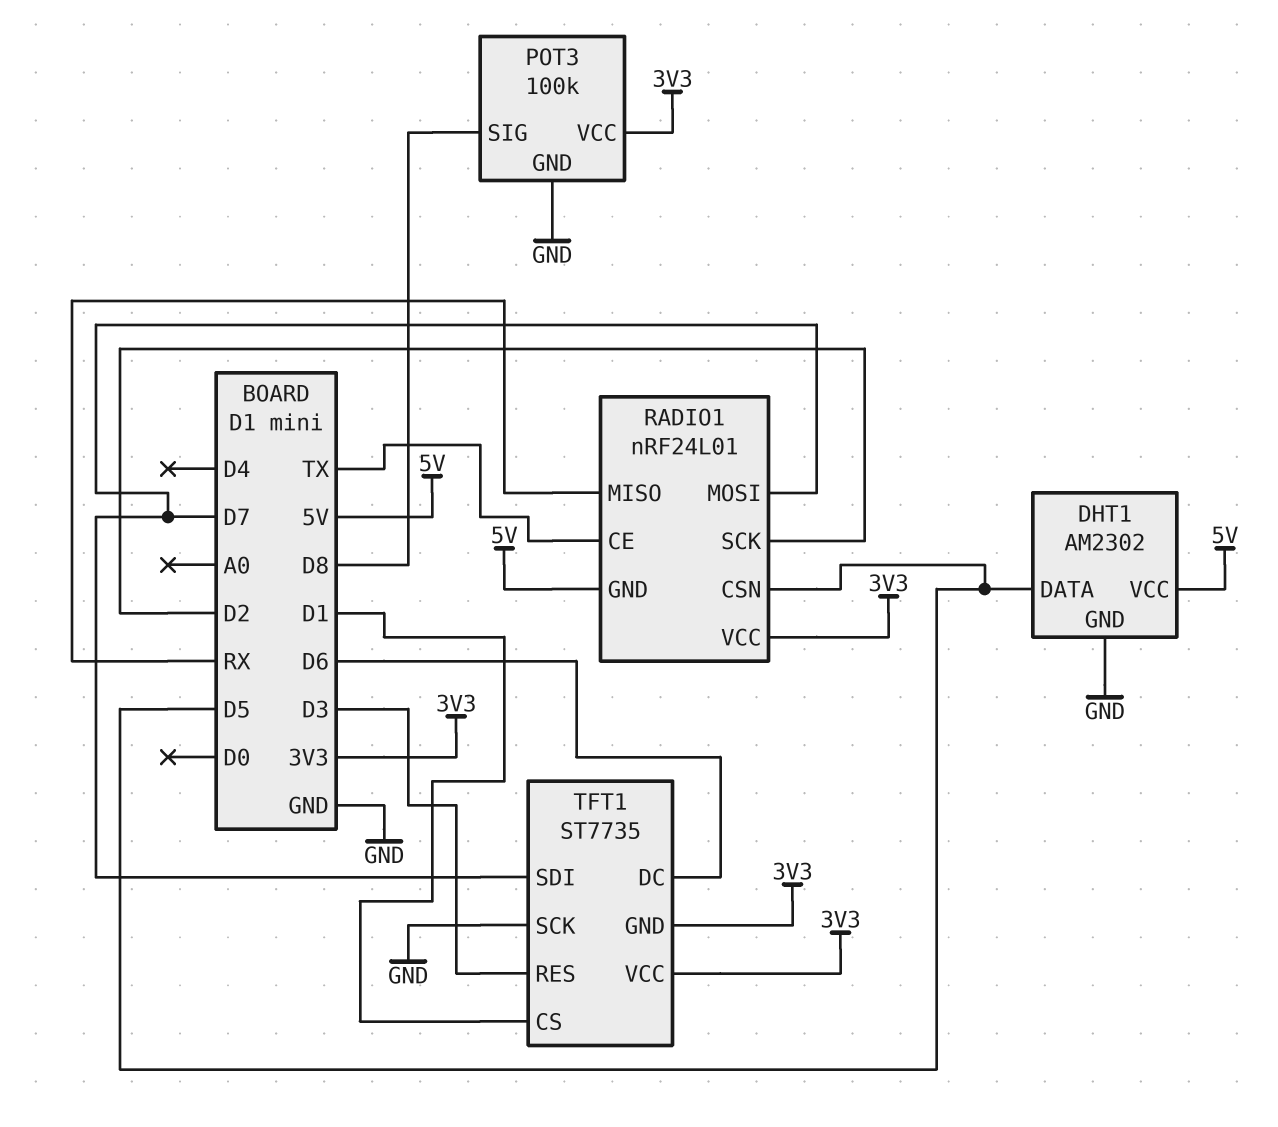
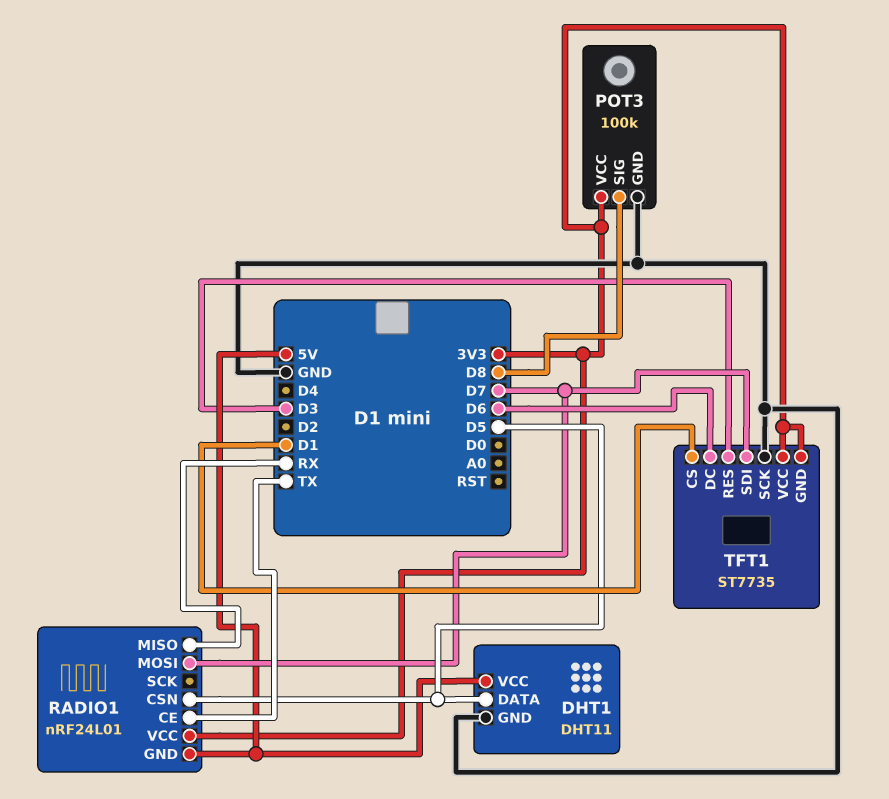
DHT1: AM2302 -> DHT11
RADIO1 pin SCK: D2 -> none

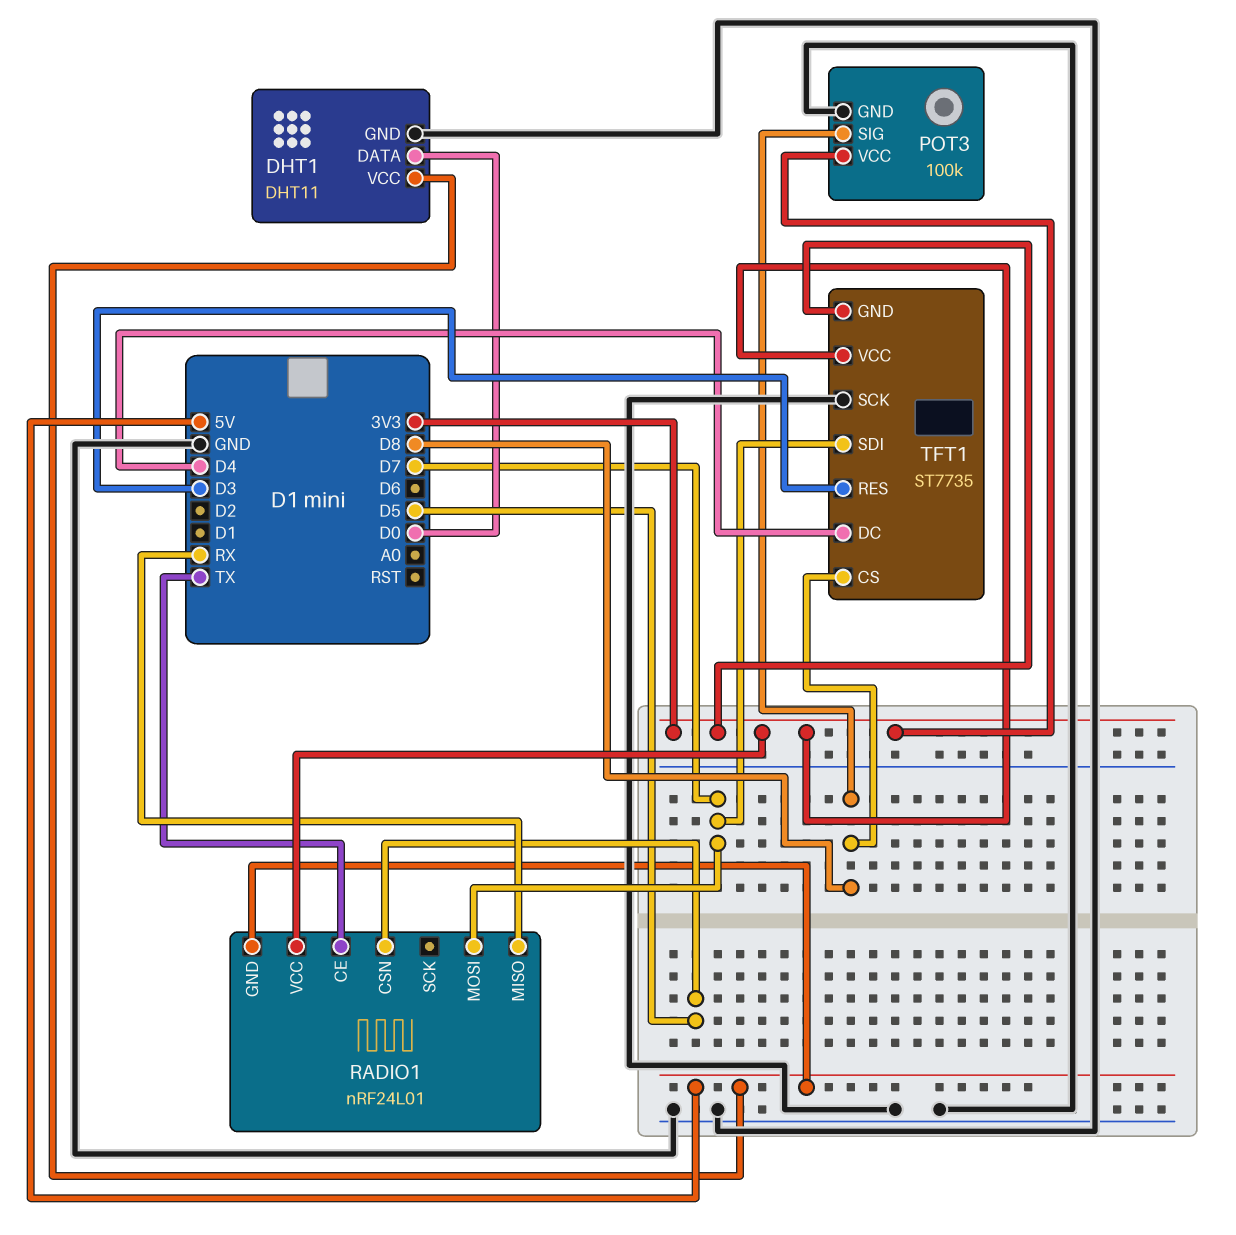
DHT1 pin DATA: D5 -> D0
TFT1 pin CS: D1 -> D8
TFT1 pin DC: D6 -> D4

